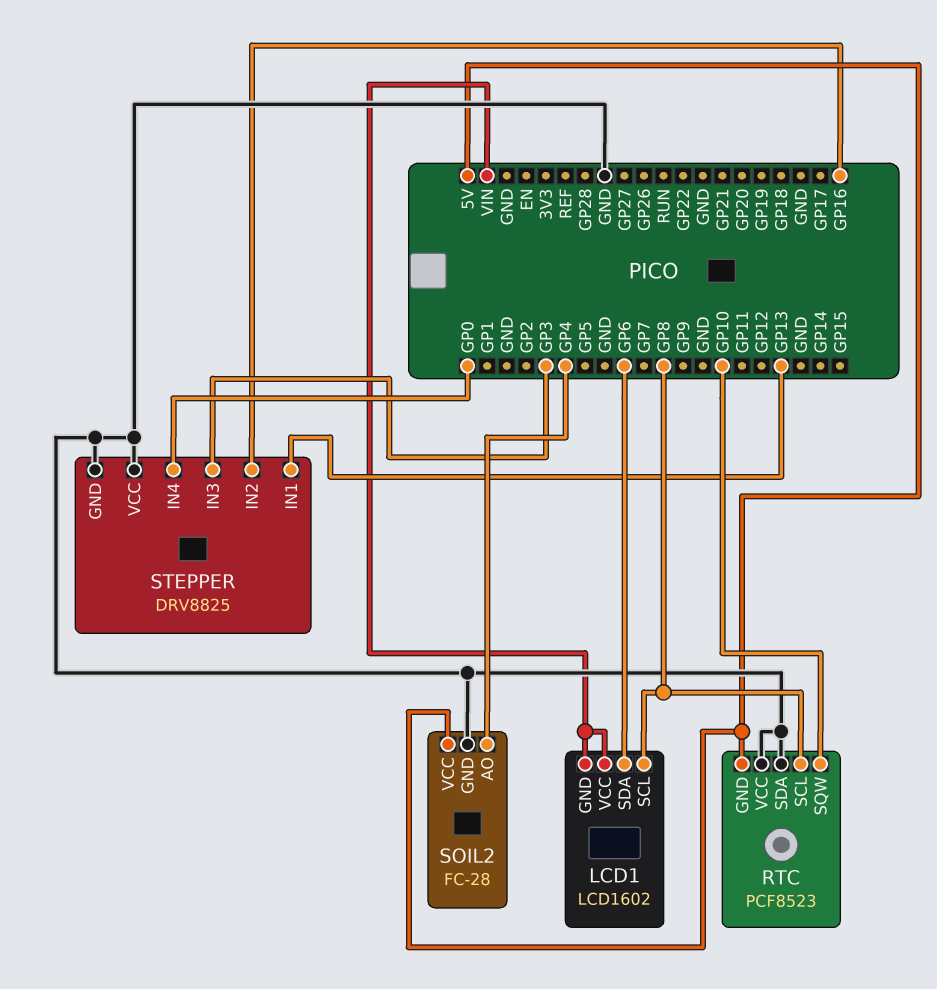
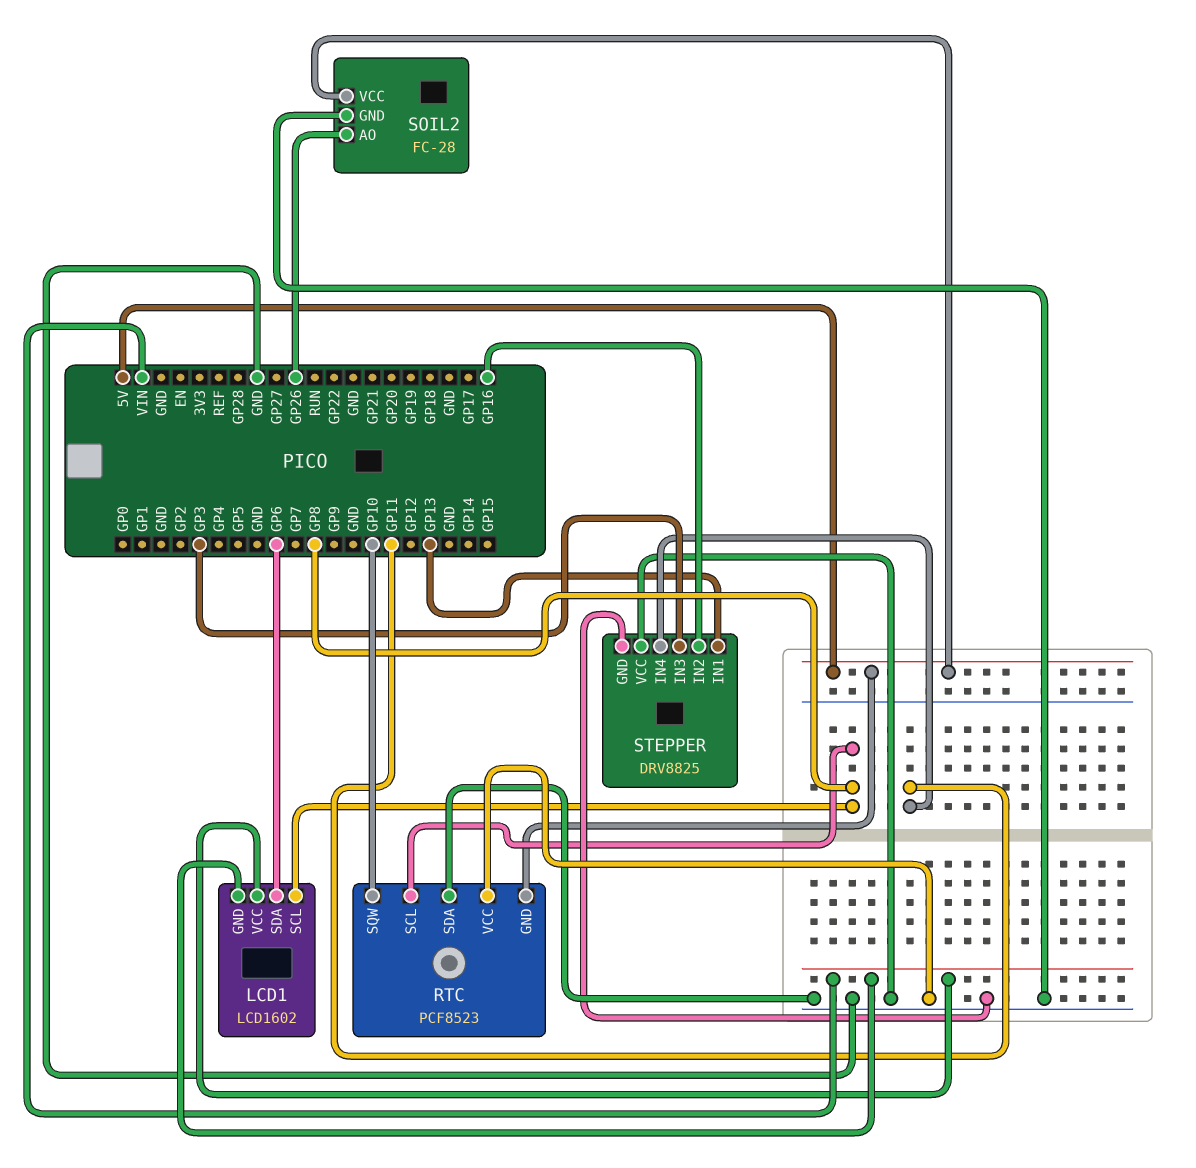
SOIL2 pin AO: GP4 -> GP26
STEPPER pin IN4: GP0 -> GP11

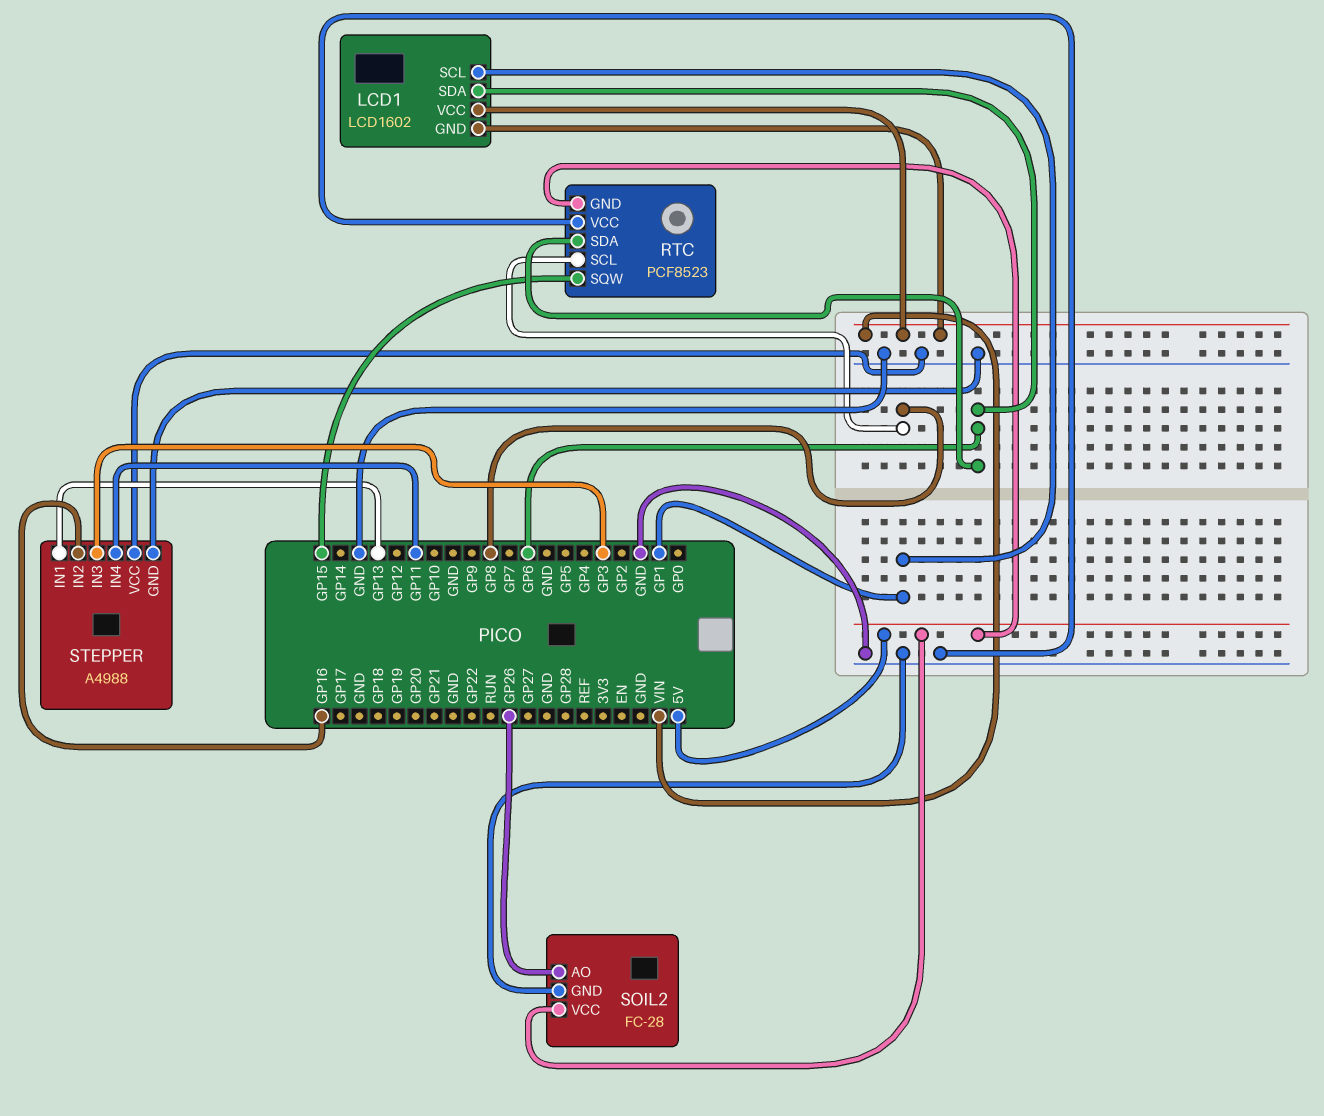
LCD1 pin SCL: GP8 -> GP1
RTC pin SDA: GND -> GP6
RTC pin SQW: GP10 -> GP15
STEPPER: DRV8825 -> A4988

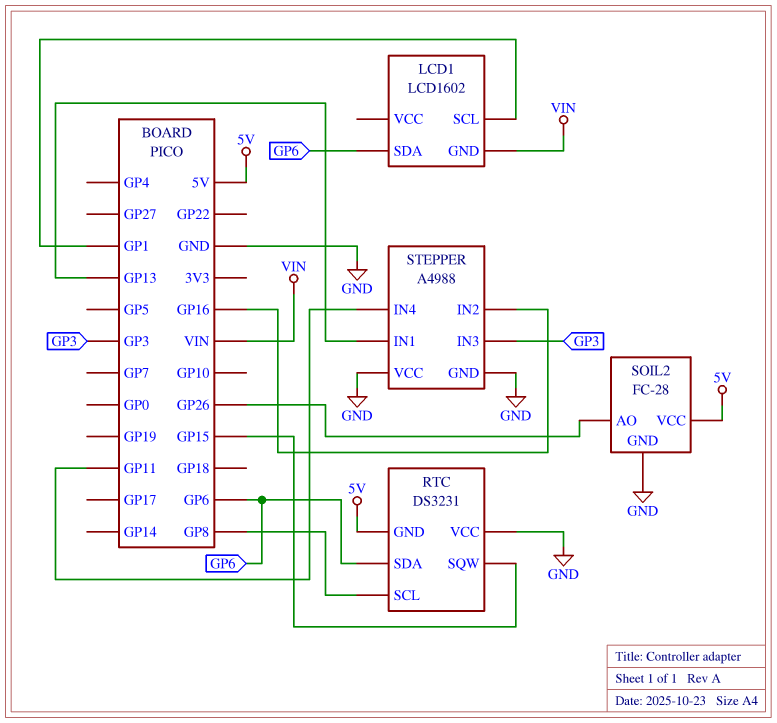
LCD1 pin VCC: VIN -> none
RTC: PCF8523 -> DS3231

